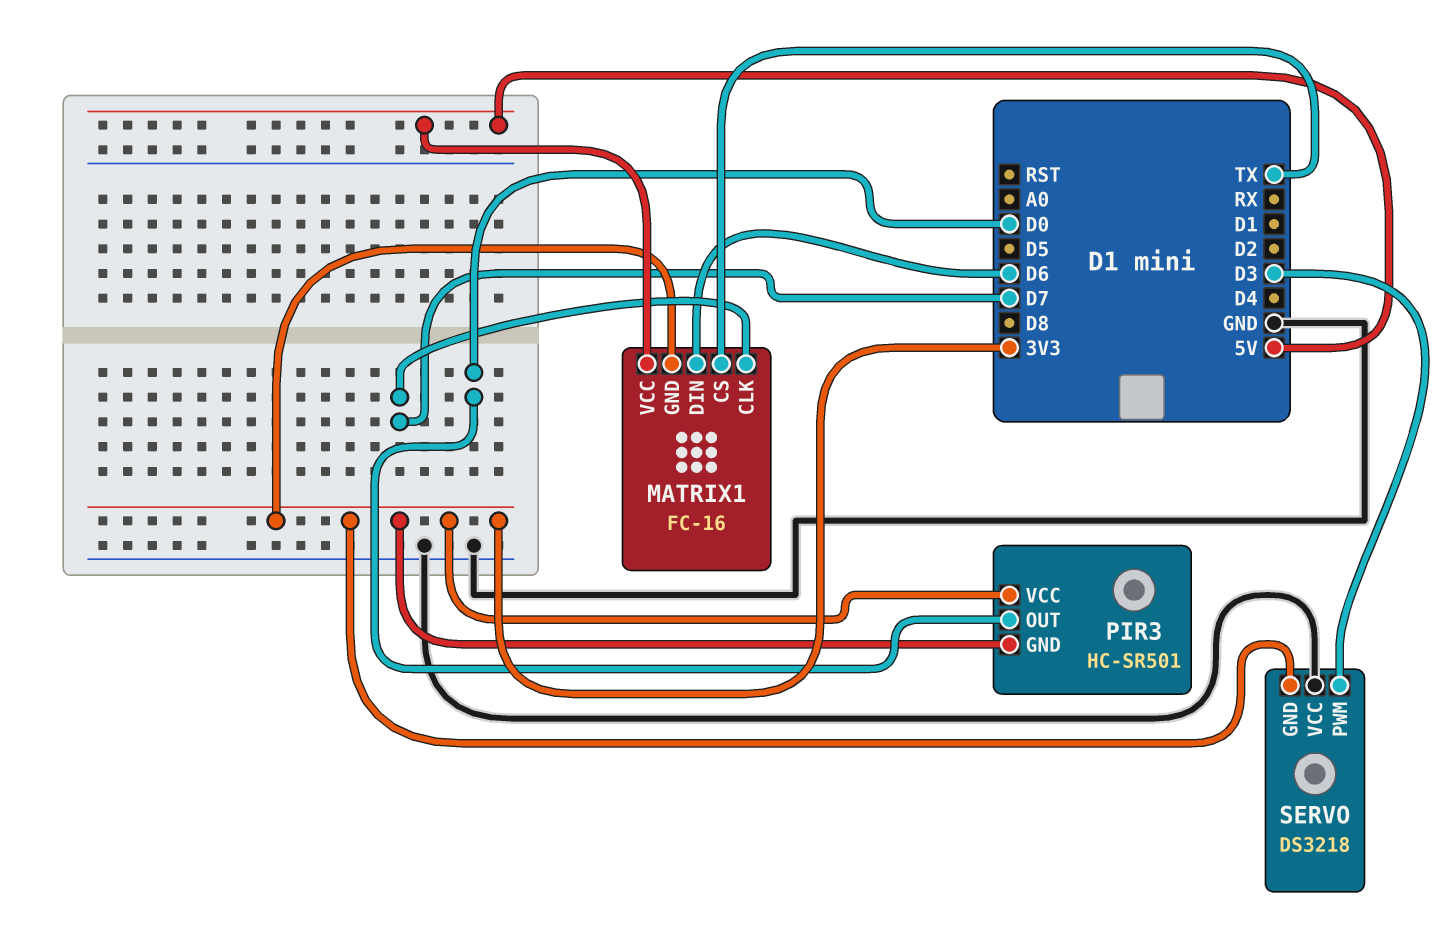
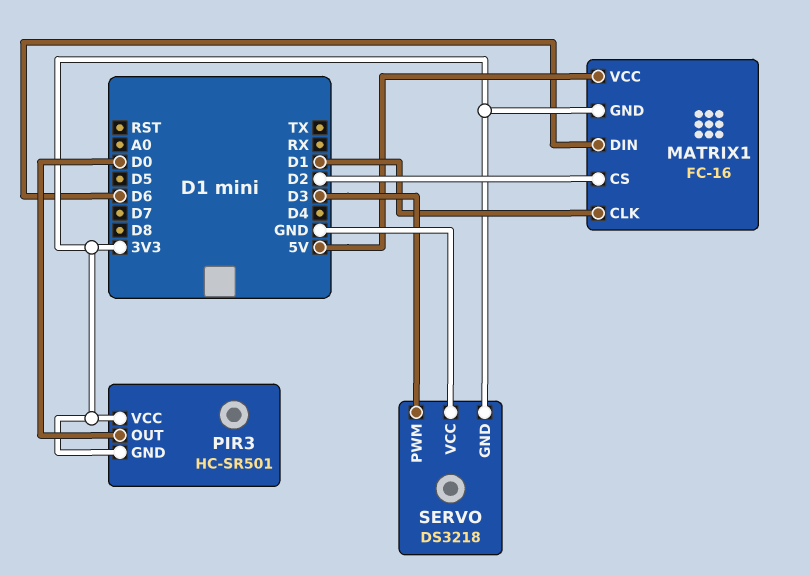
MATRIX1 pin CLK: D7 -> D1
MATRIX1 pin CS: TX -> D2

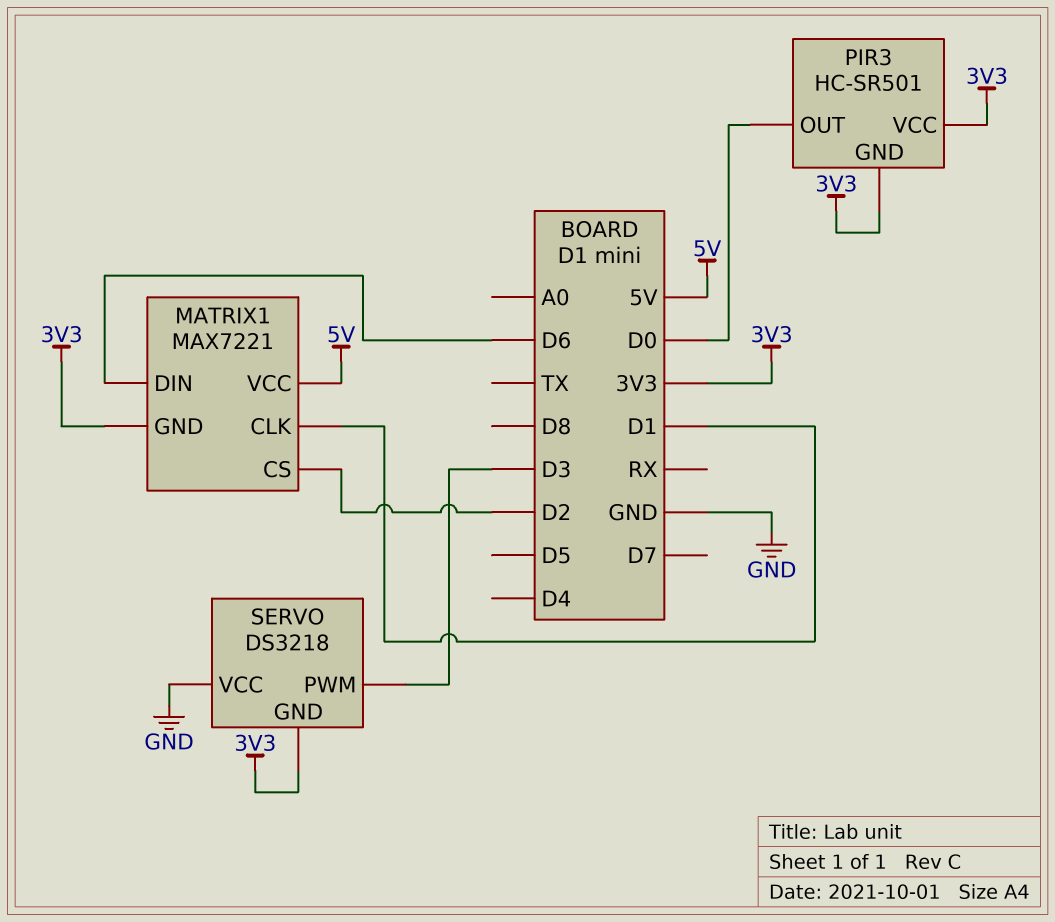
MATRIX1: FC-16 -> MAX7221

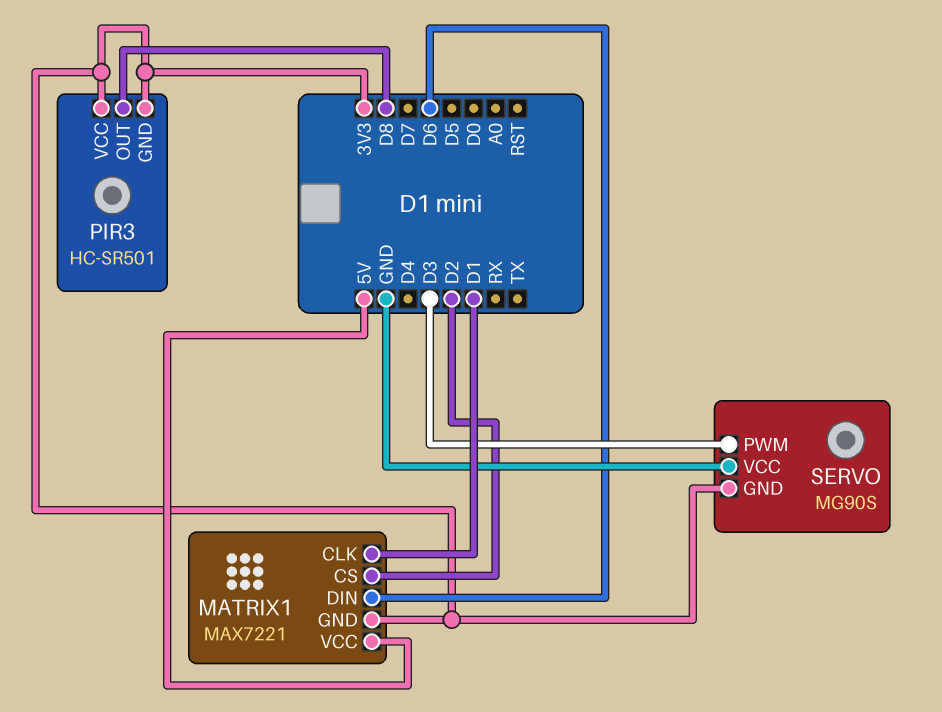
PIR3 pin OUT: D0 -> D8
SERVO: DS3218 -> MG90S

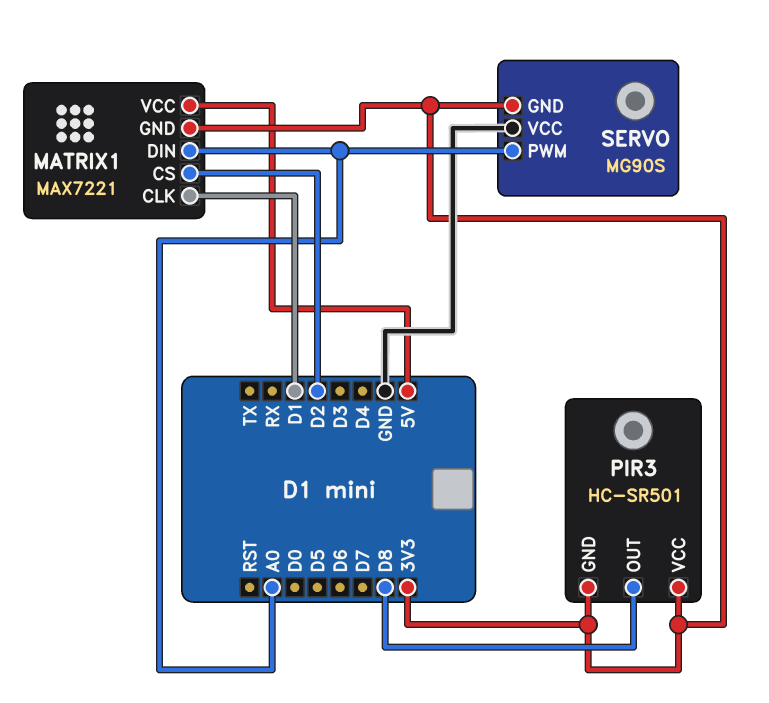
MATRIX1 pin DIN: D6 -> A0
SERVO pin PWM: D3 -> A0

